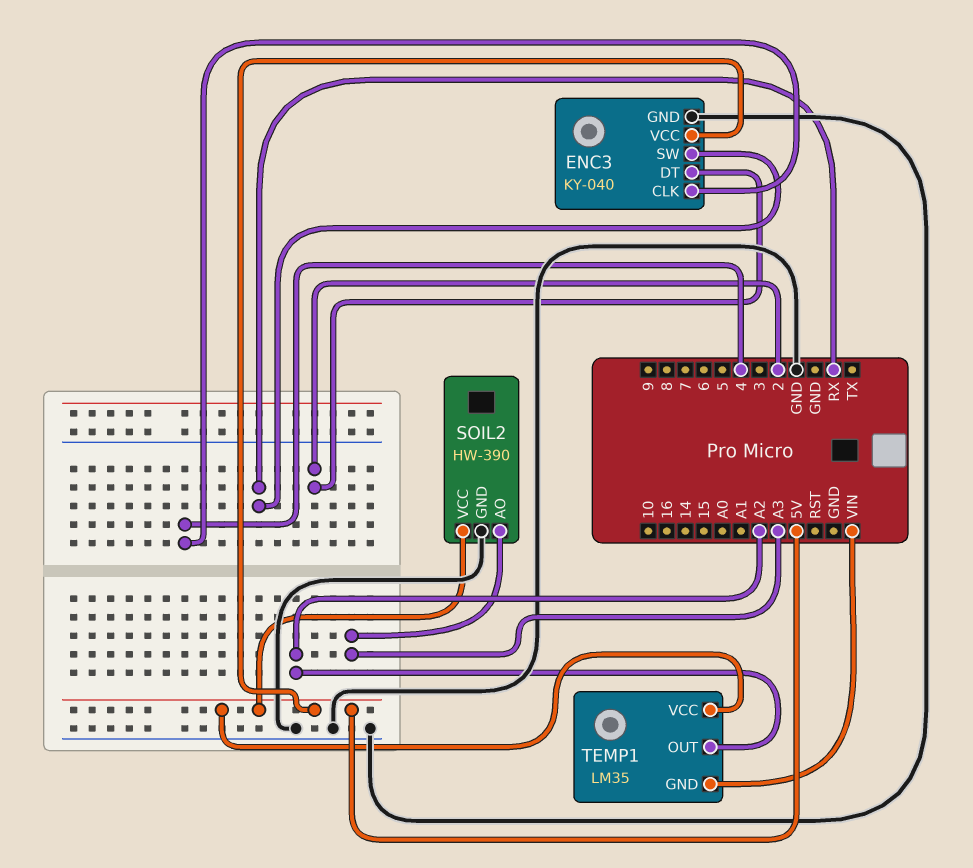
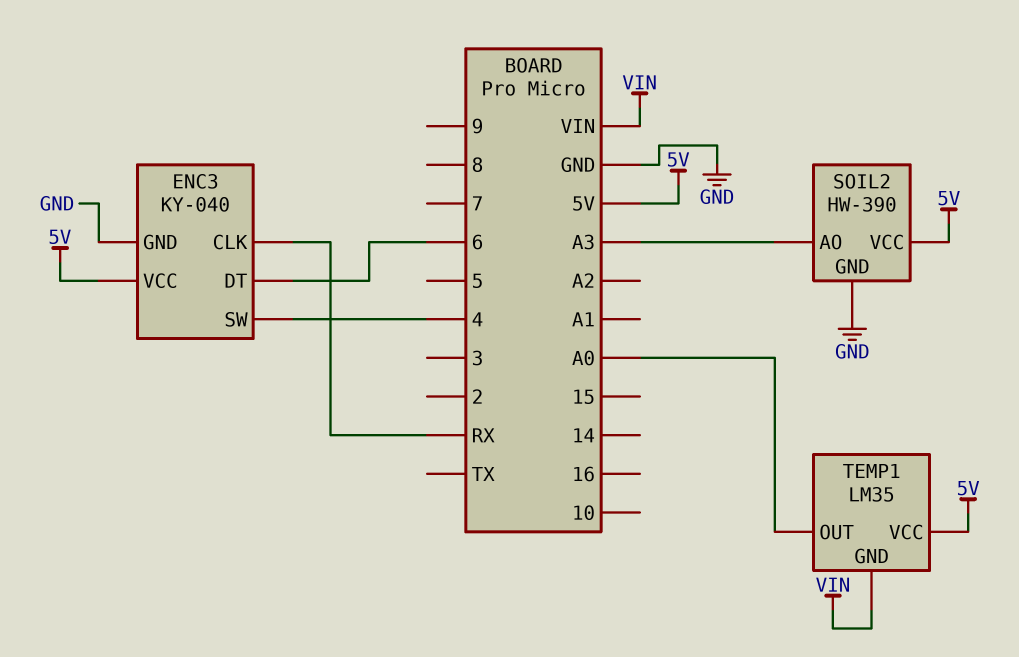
ENC3 pin CLK: 4 -> RX
ENC3 pin DT: 2 -> 6
ENC3 pin SW: RX -> 4
TEMP1 pin OUT: A2 -> A0

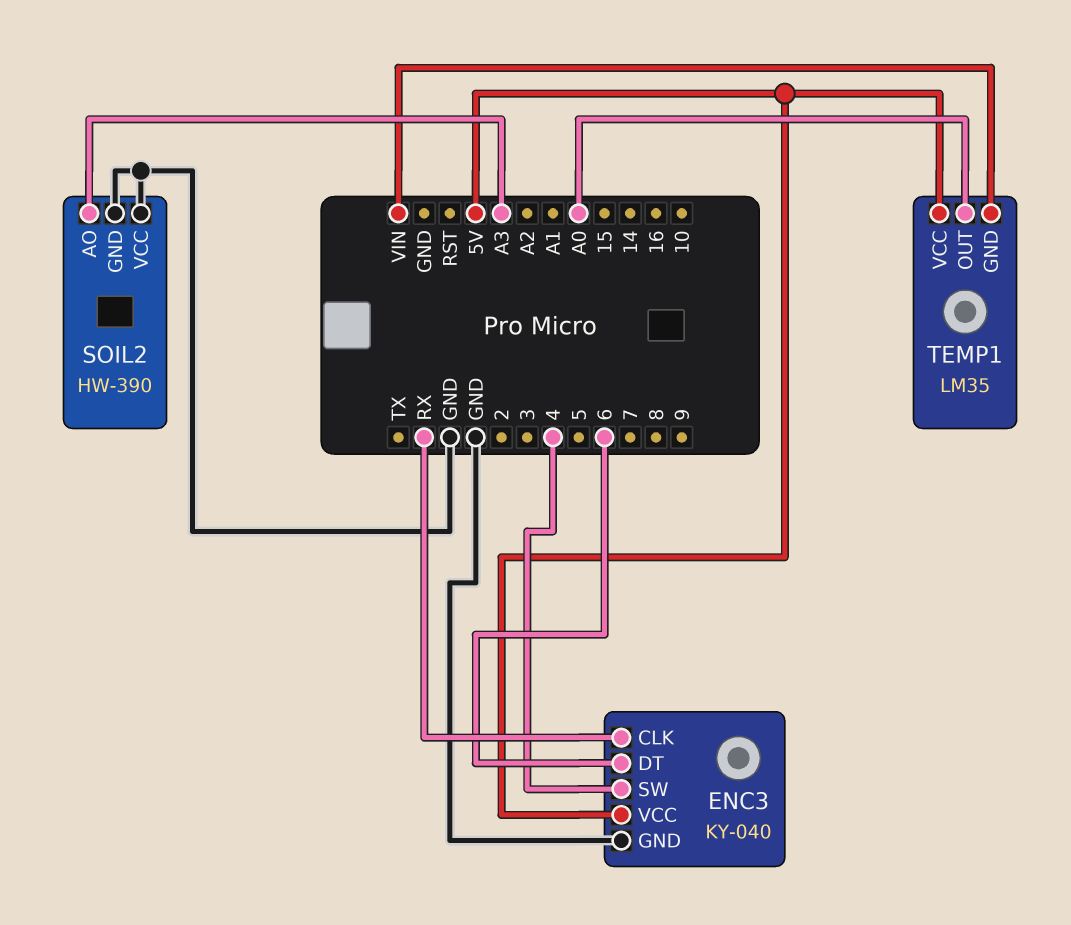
SOIL2 pin VCC: 5V -> GND

